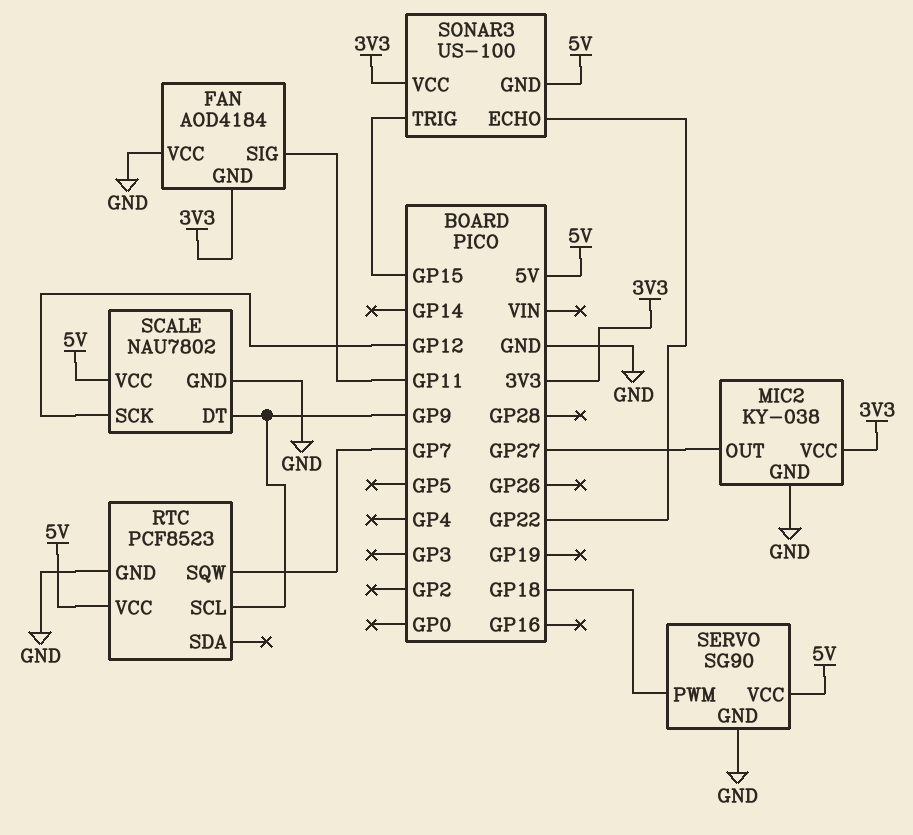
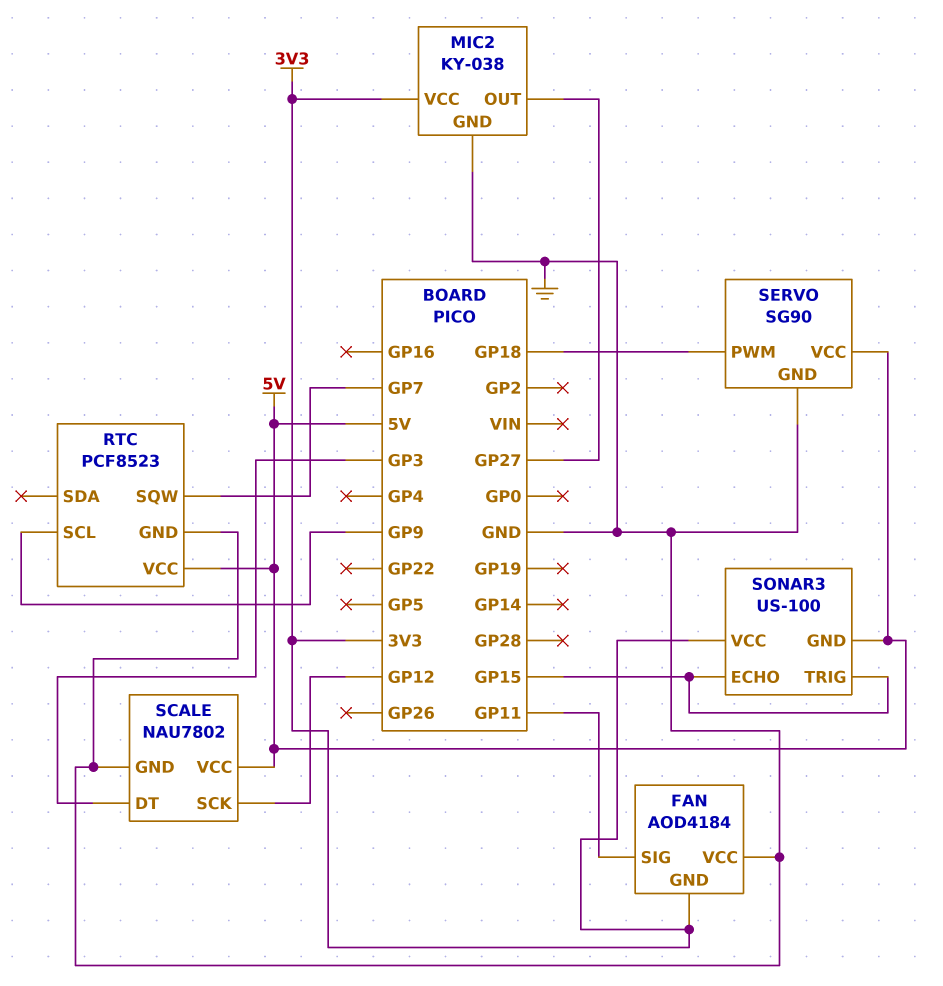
SCALE pin DT: GP9 -> GP3
SONAR3 pin ECHO: GP22 -> GP15

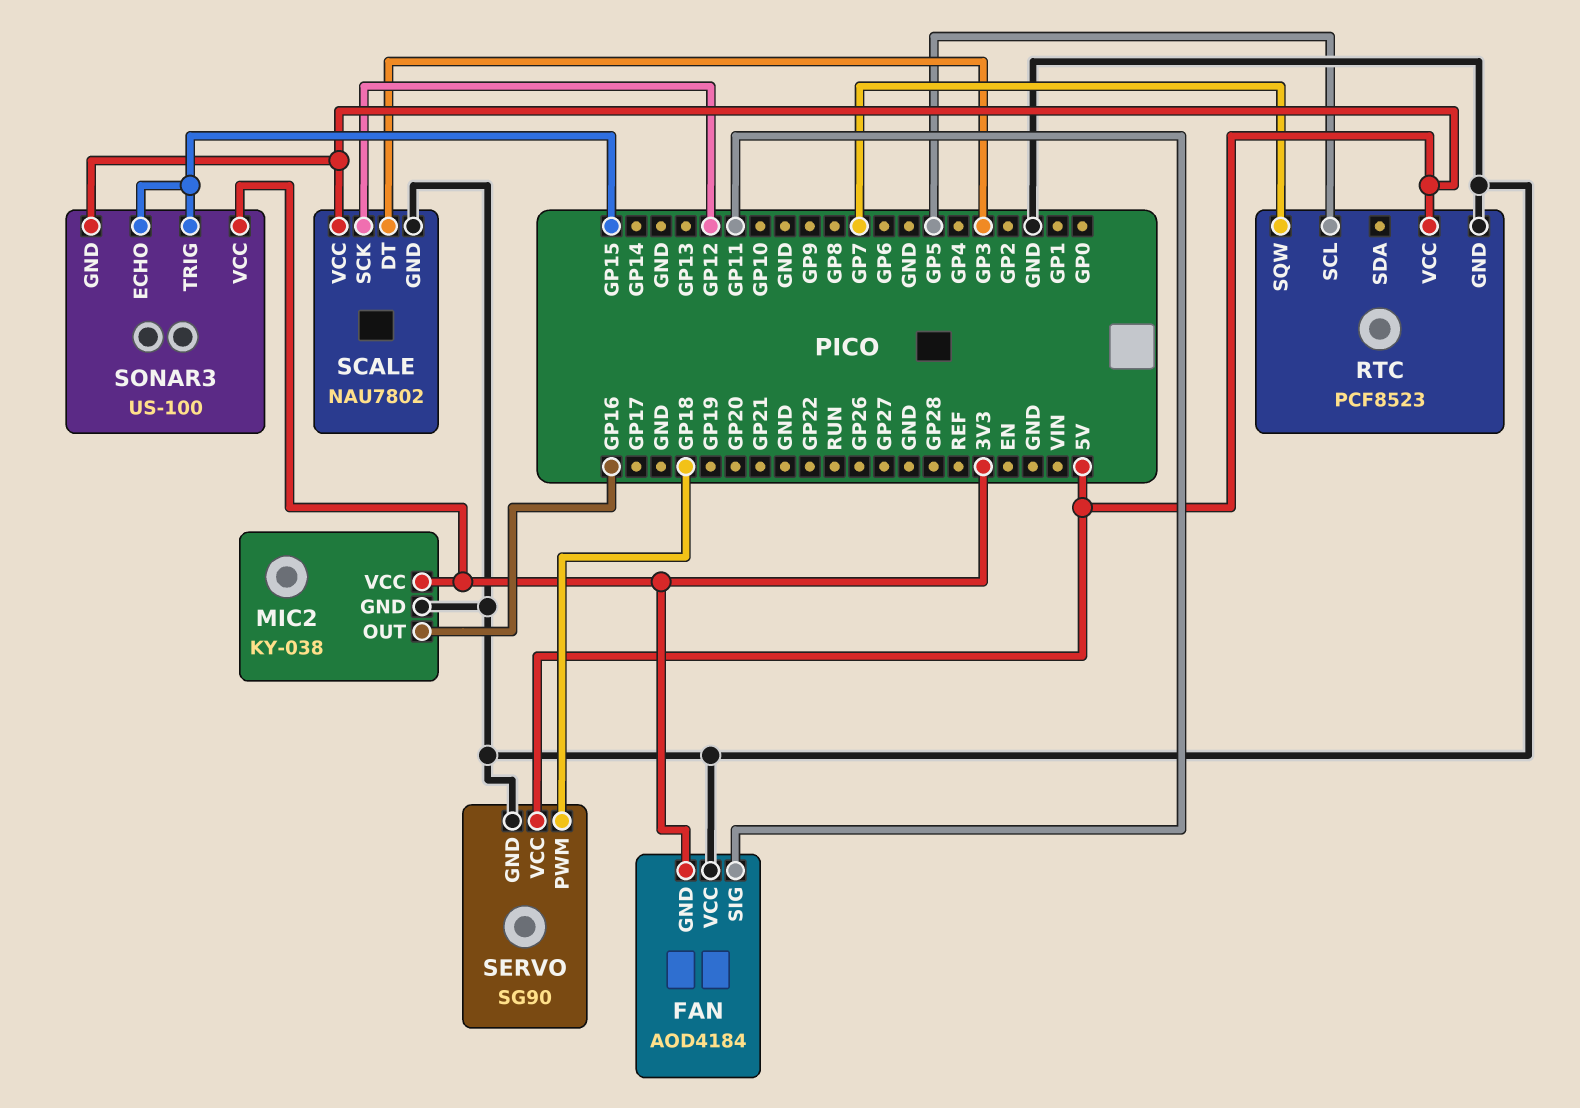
MIC2 pin OUT: GP27 -> GP16
RTC pin SCL: GP9 -> GP5

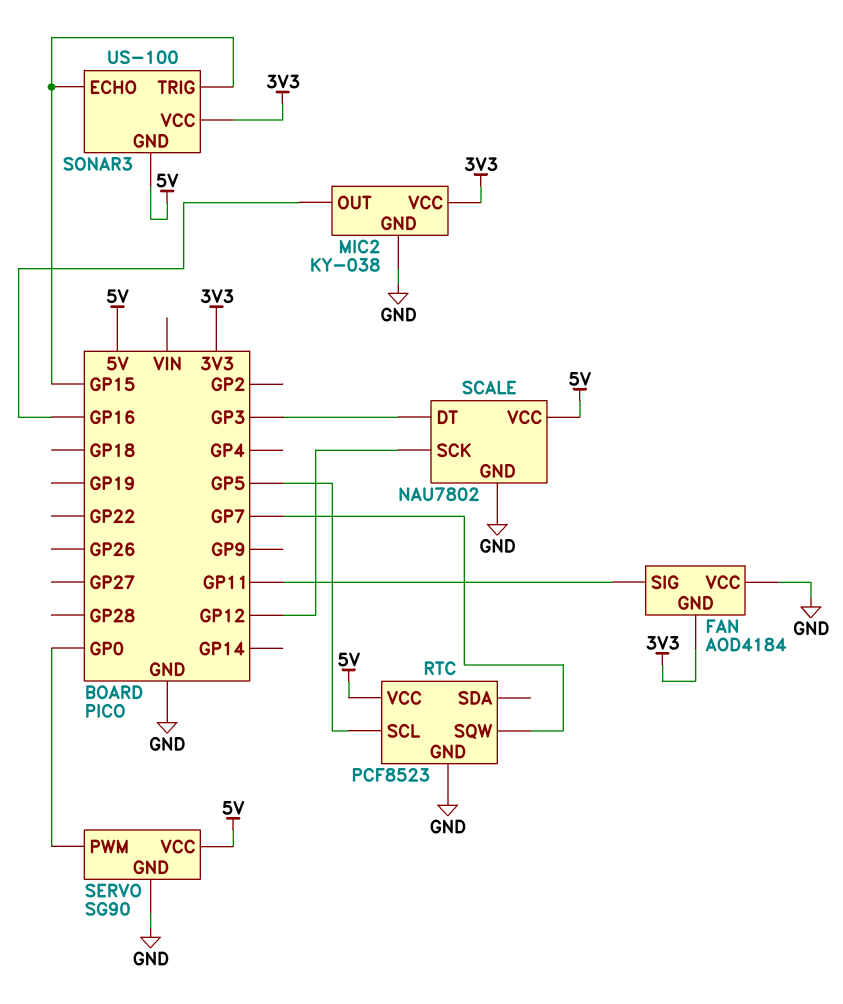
SERVO pin PWM: GP18 -> GP0

